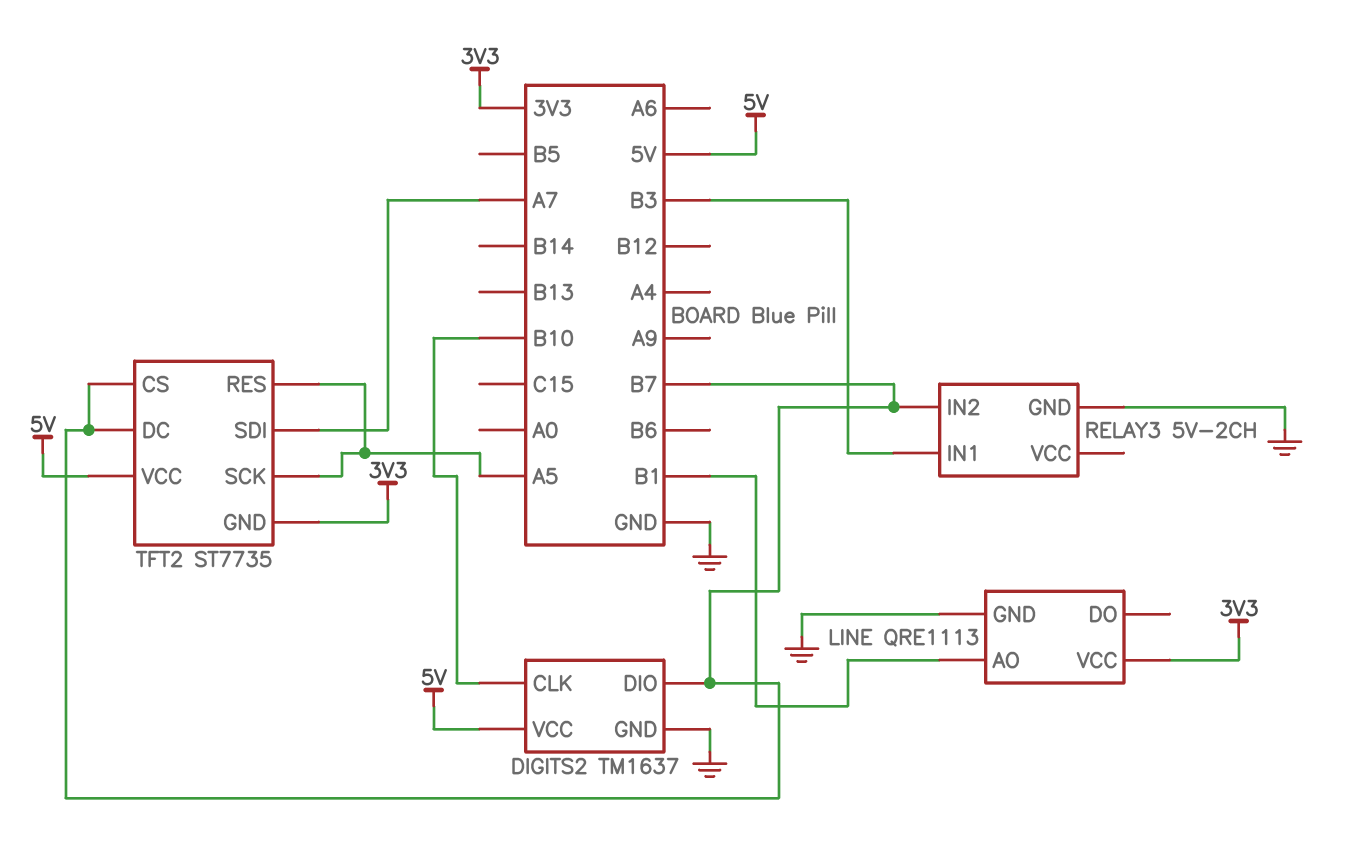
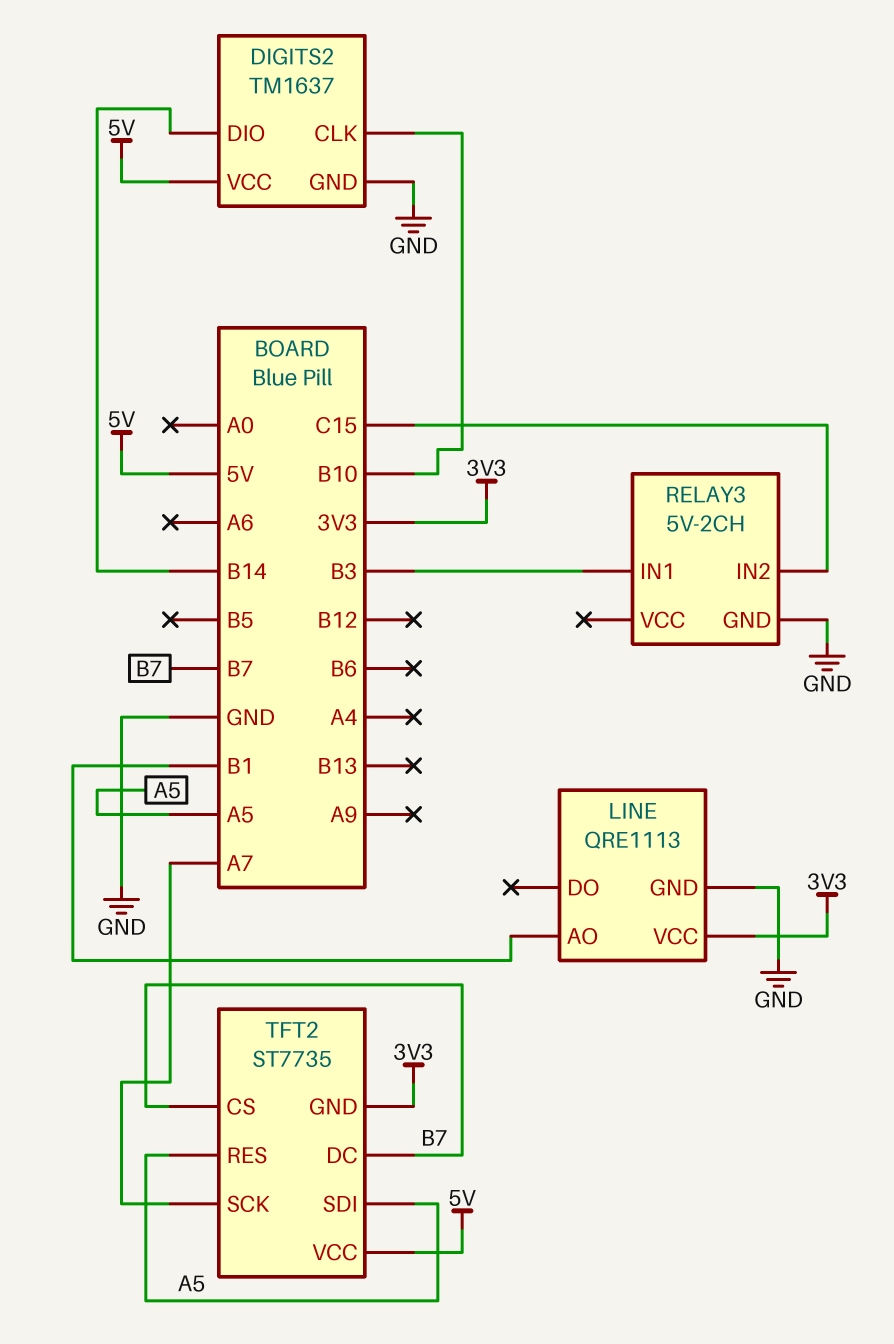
DIGITS2 pin DIO: B7 -> B14
RELAY3 pin IN2: B7 -> C15
TFT2 pin SCK: A5 -> A7
TFT2 pin SDI: A7 -> A5

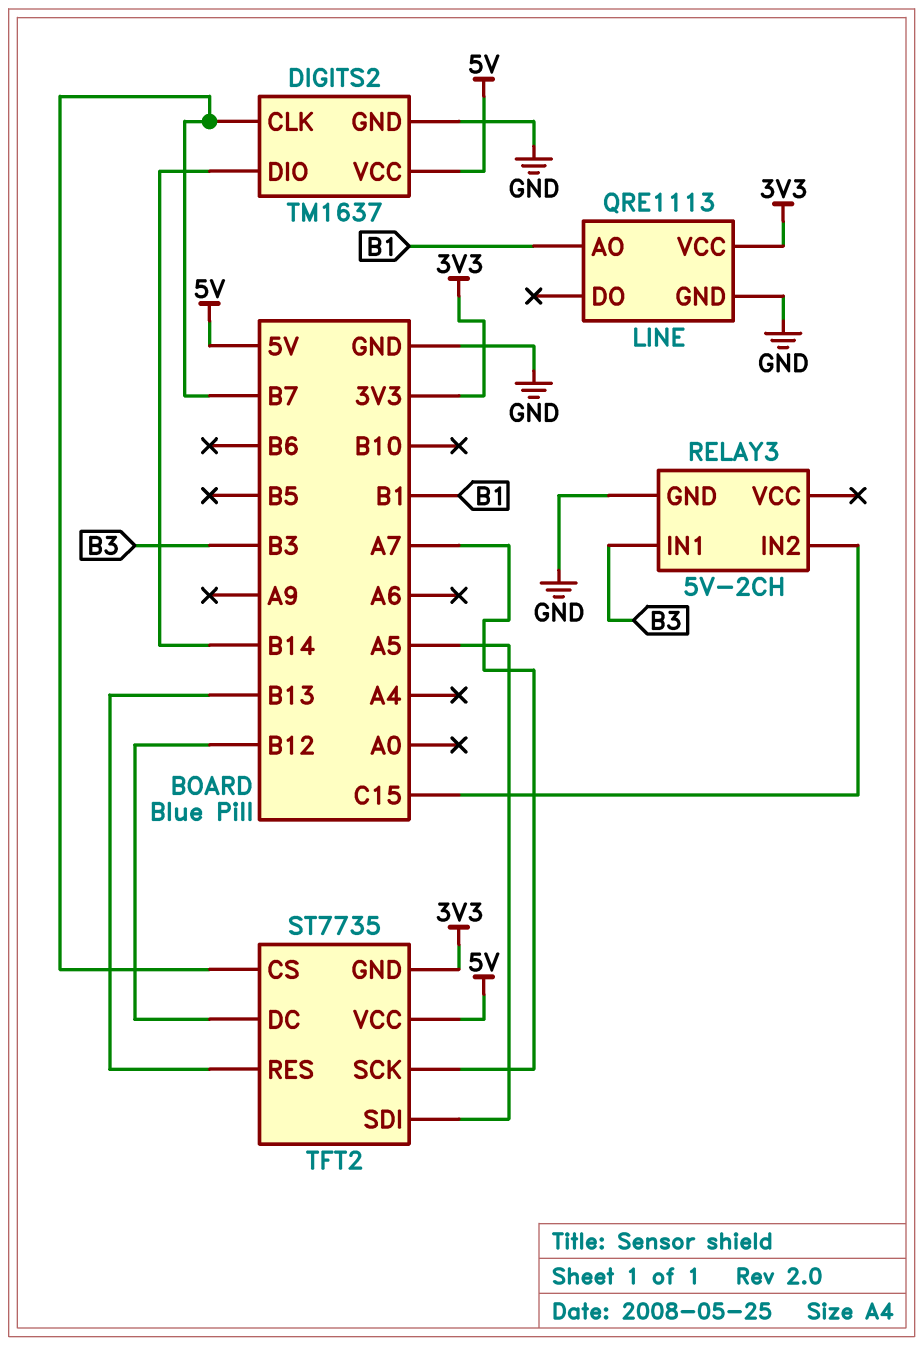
DIGITS2 pin CLK: B10 -> B7
TFT2 pin DC: B7 -> B12
TFT2 pin RES: A5 -> B13

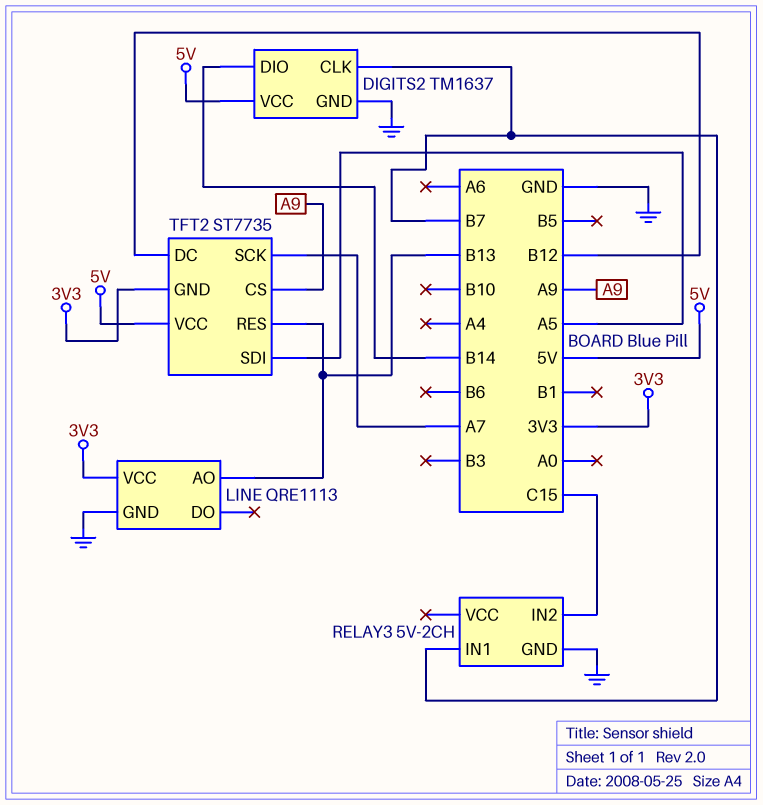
LINE pin AO: B1 -> B13
RELAY3 pin IN1: B3 -> B7
TFT2 pin CS: B7 -> A9

